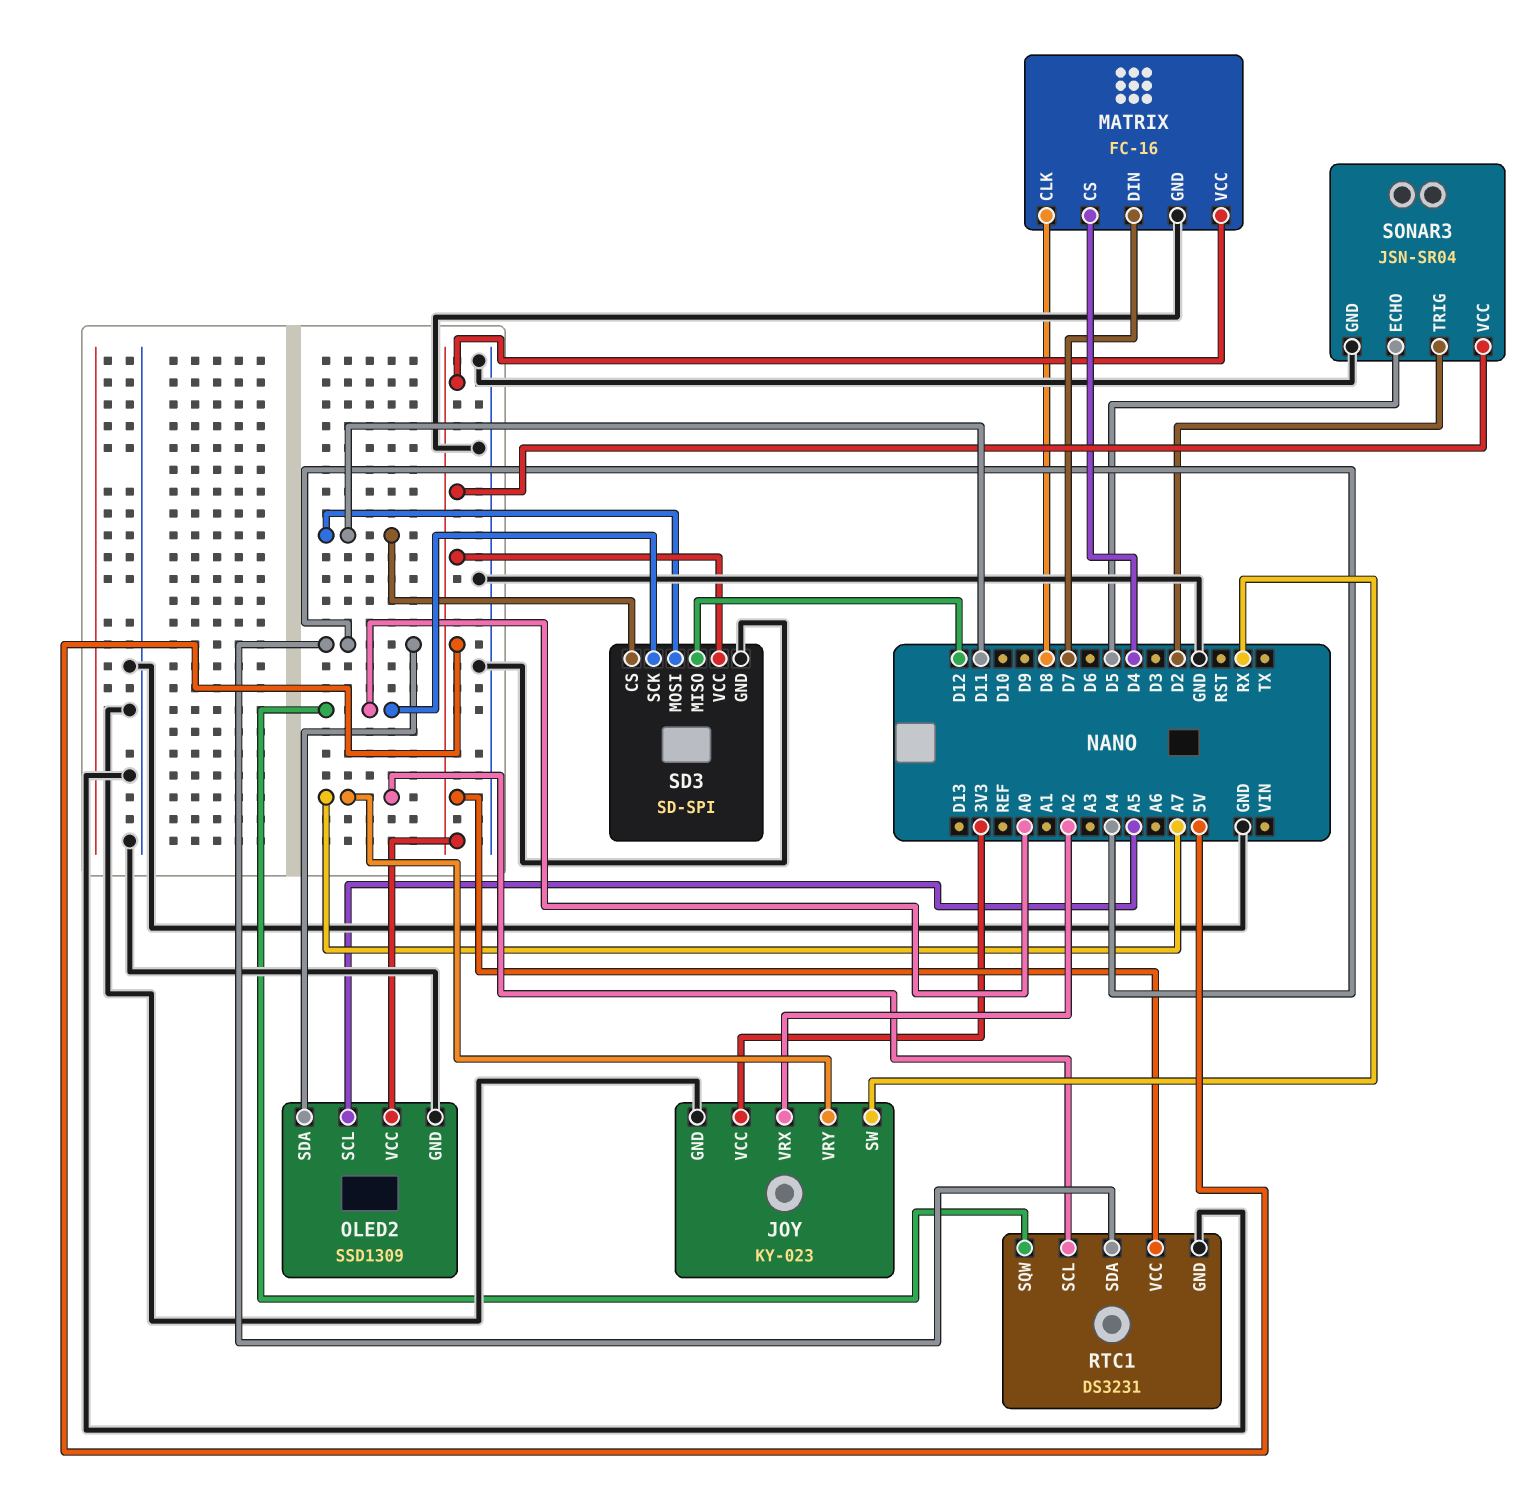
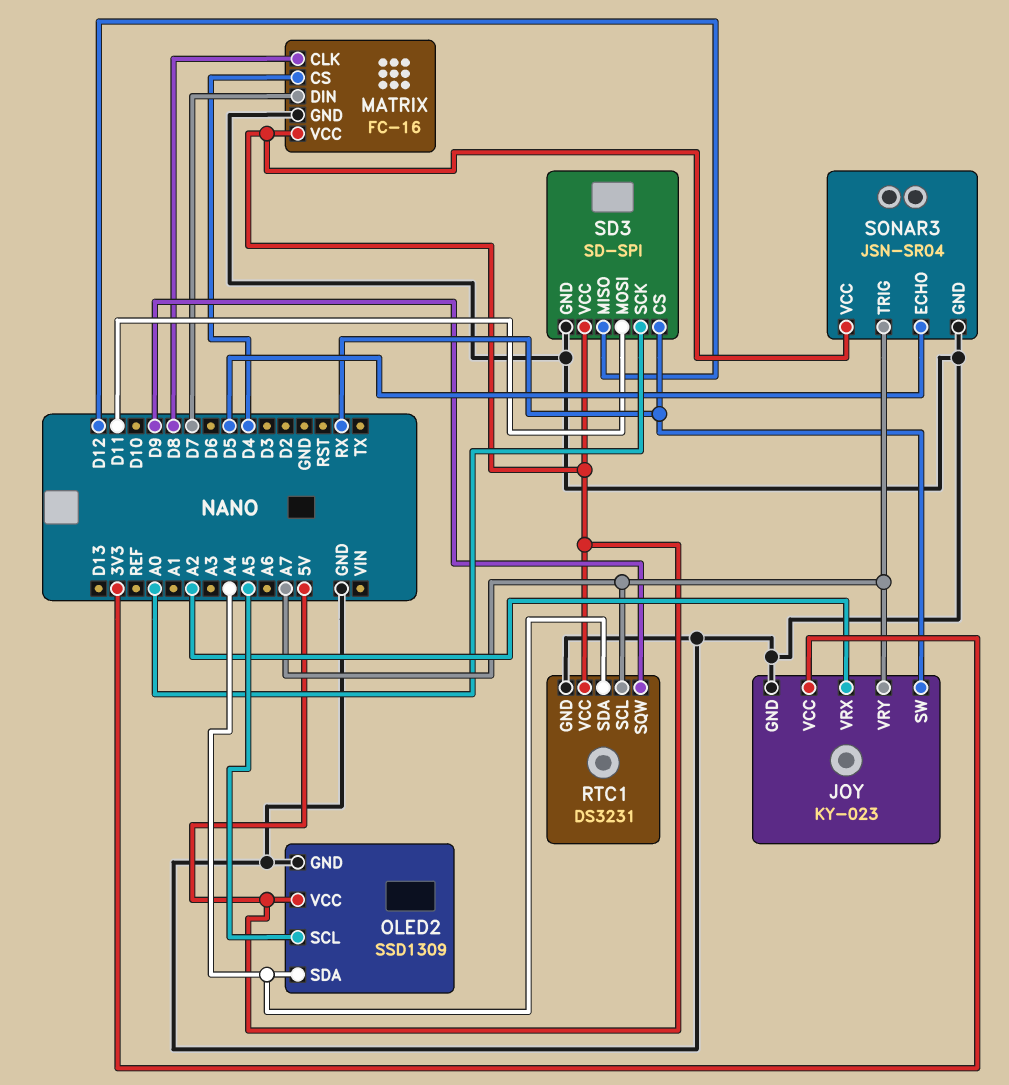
RTC1 pin SQW: A0 -> D9
SD3 pin CS: D11 -> RX
SONAR3 pin TRIG: D2 -> A7

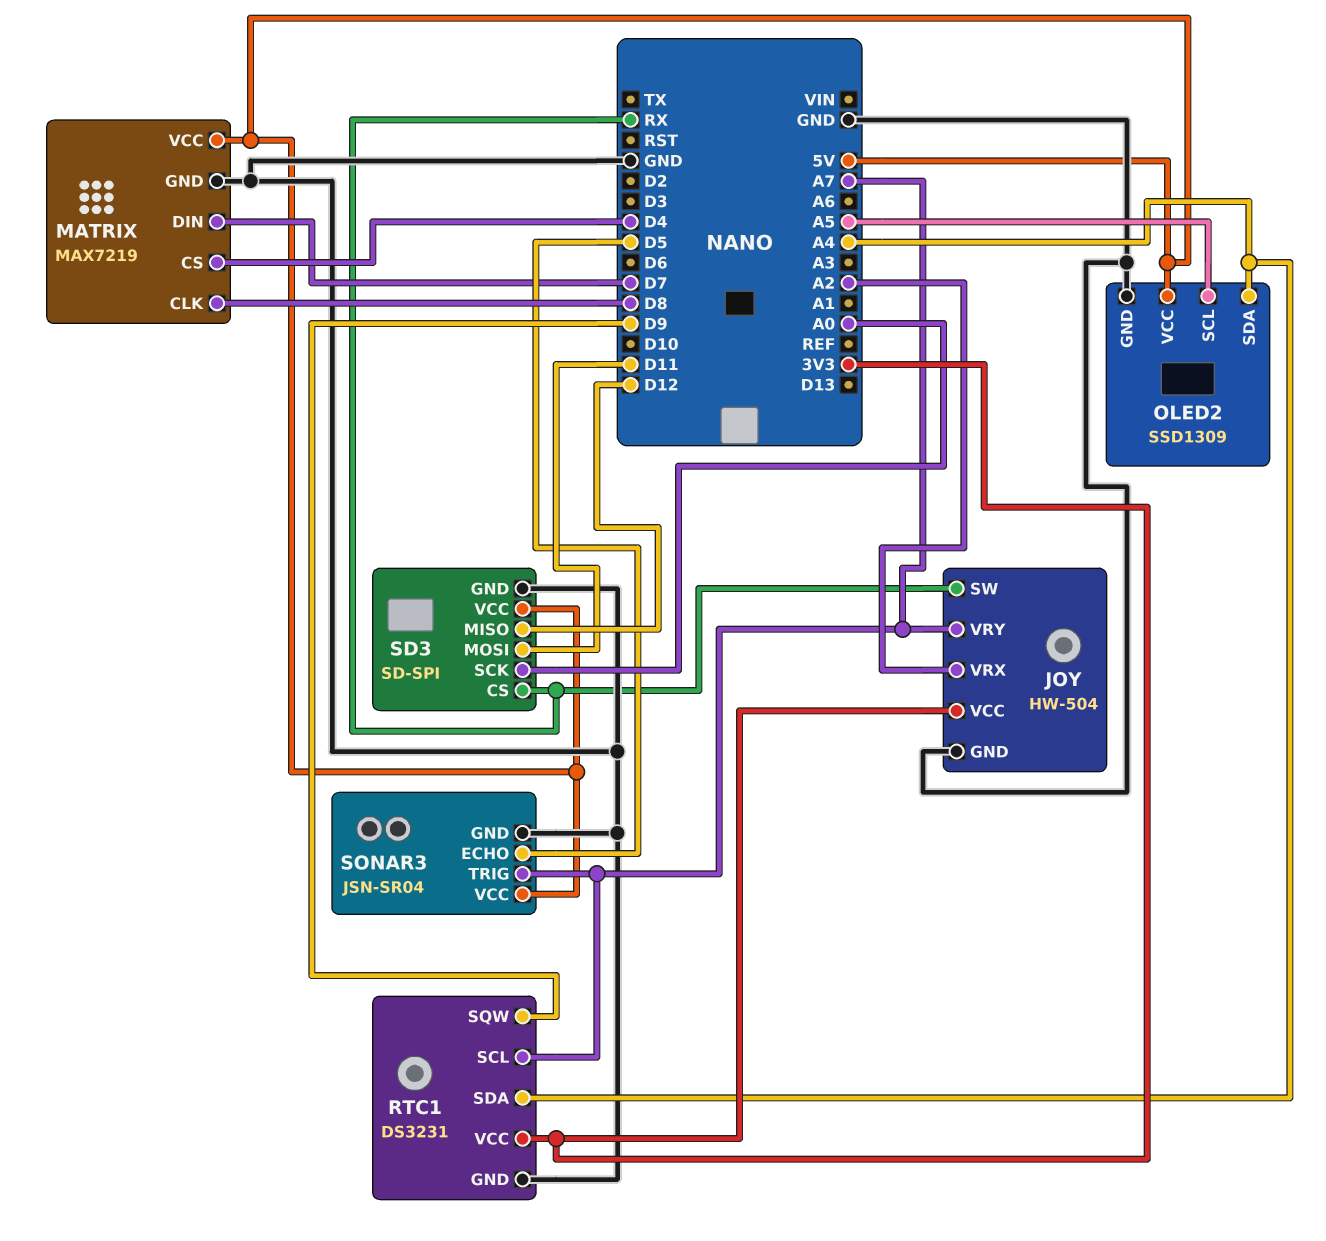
JOY: KY-023 -> HW-504
MATRIX: FC-16 -> MAX7219
RTC1 pin VCC: 5V -> 3V3

